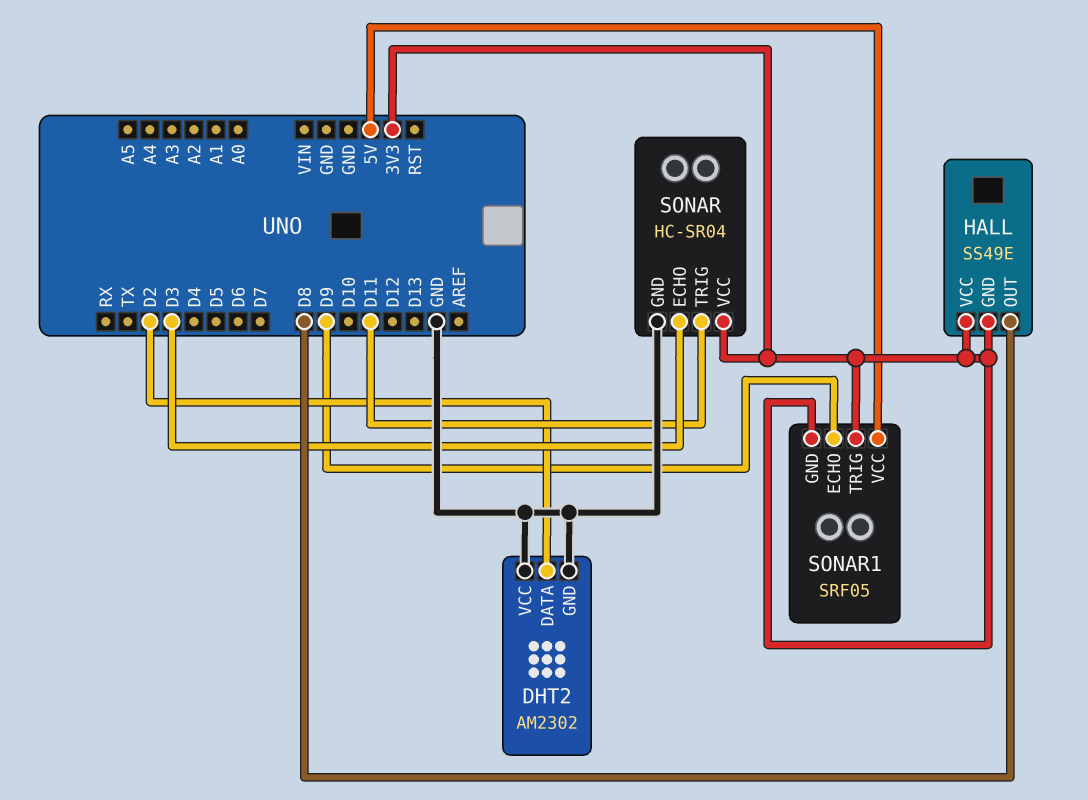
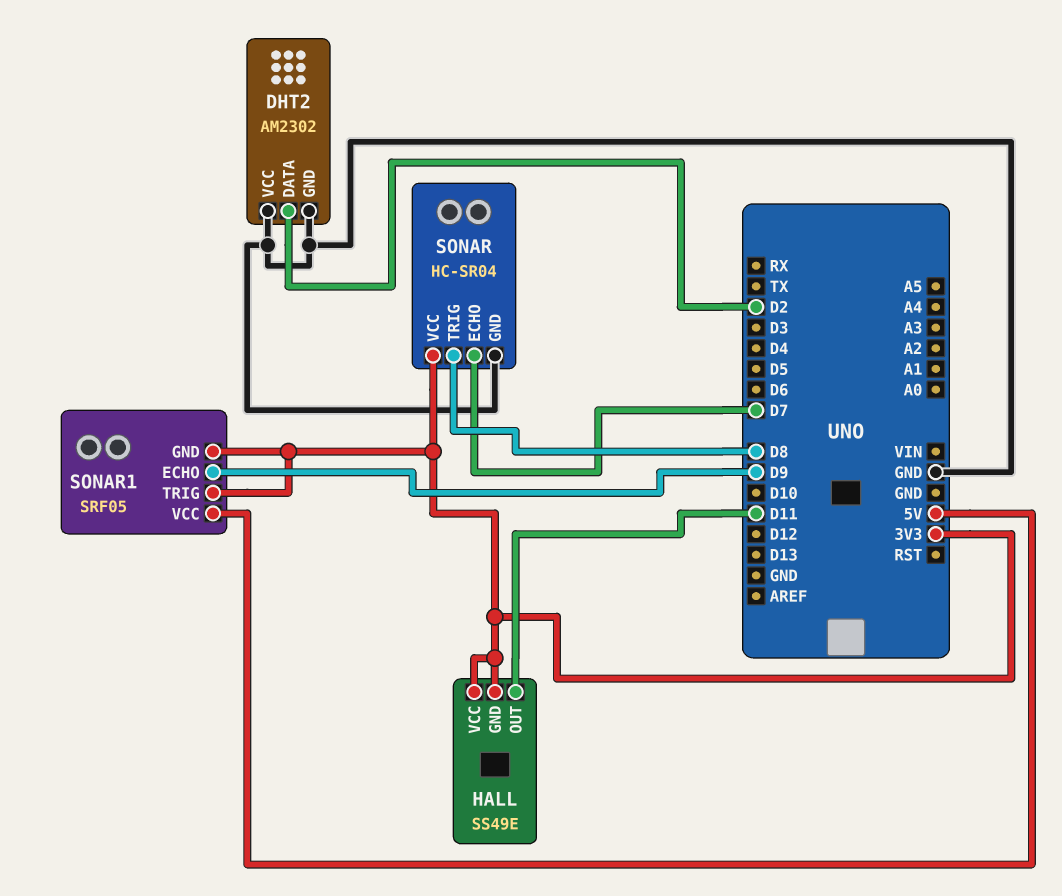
HALL pin OUT: D8 -> D11
SONAR pin ECHO: D3 -> D7
SONAR pin TRIG: D11 -> D8

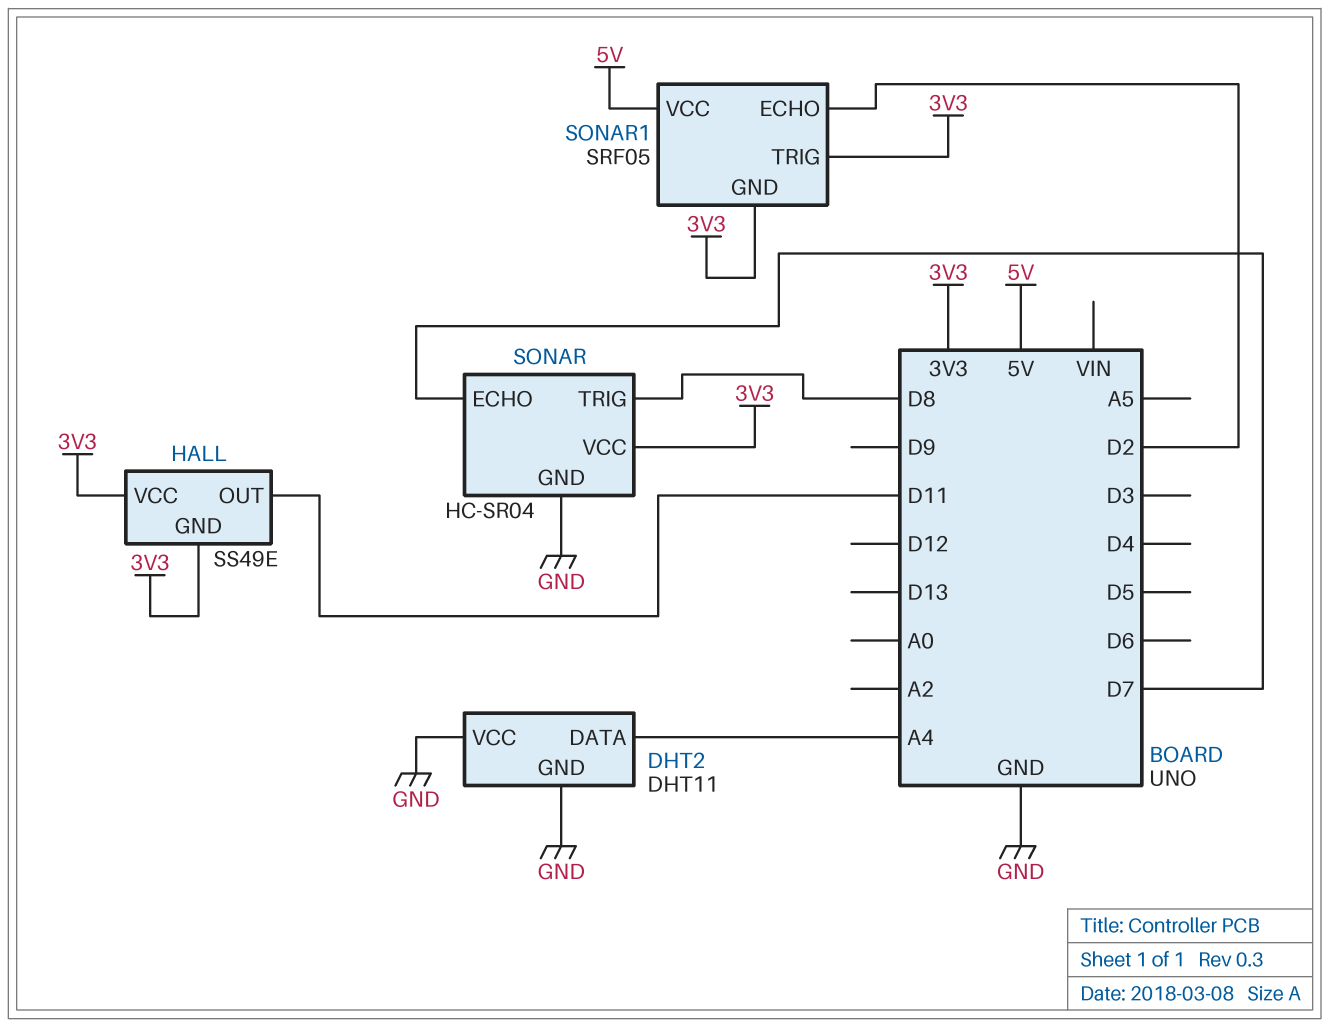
DHT2: AM2302 -> DHT11
DHT2 pin DATA: D2 -> A4
SONAR1 pin ECHO: D9 -> D2

